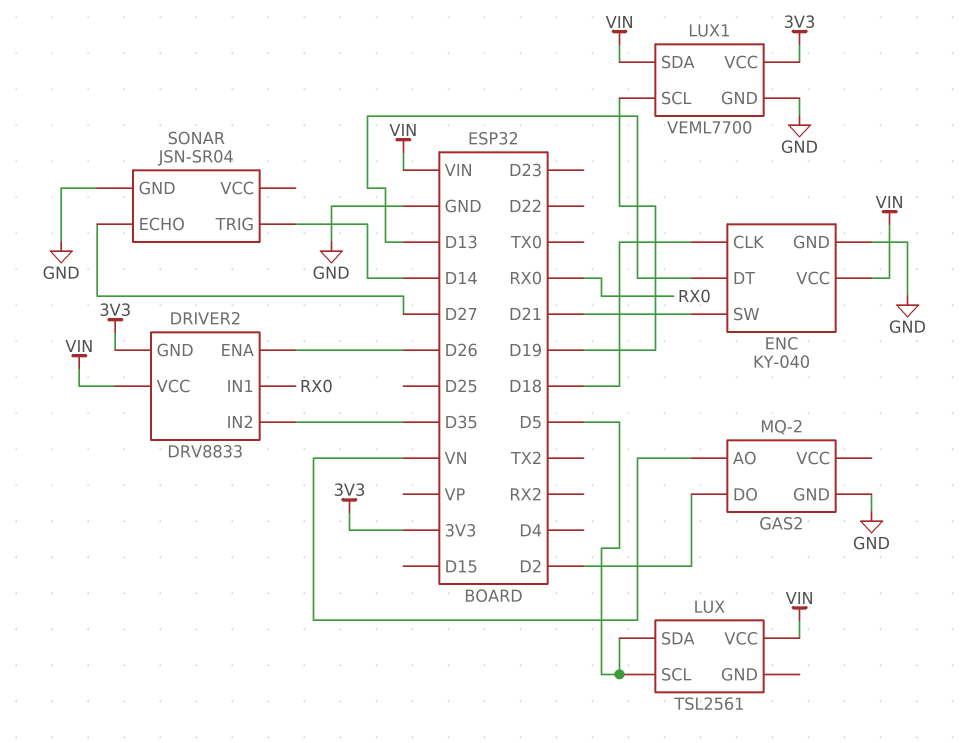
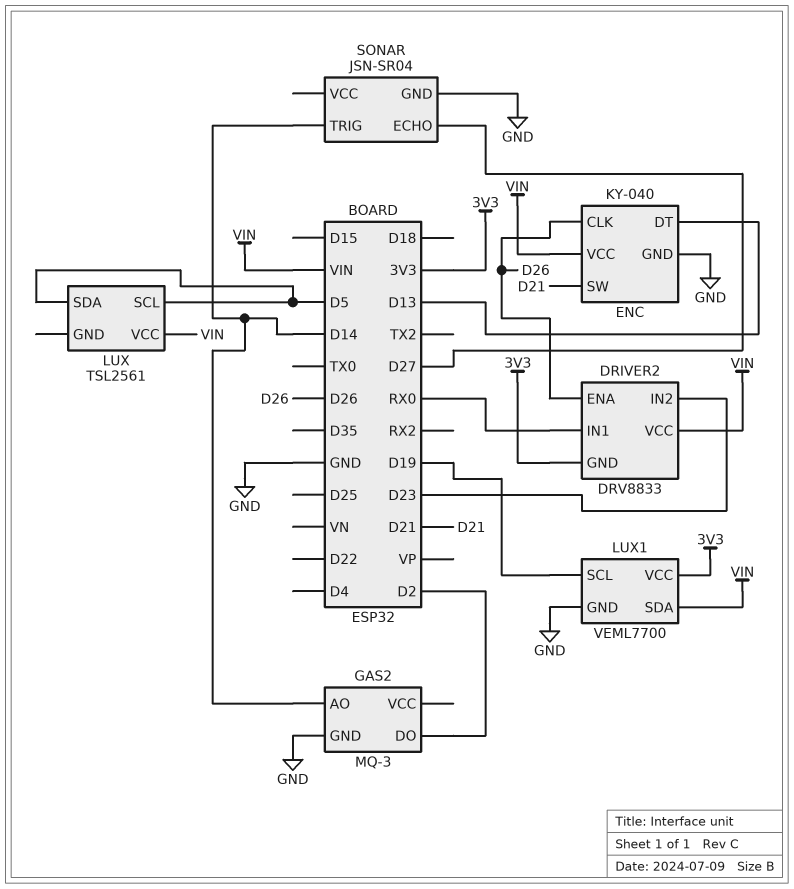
DRIVER2 pin IN2: D35 -> D23
ENC pin CLK: D18 -> D26
GAS2: MQ-2 -> MQ-3
GAS2 pin AO: VN -> D14

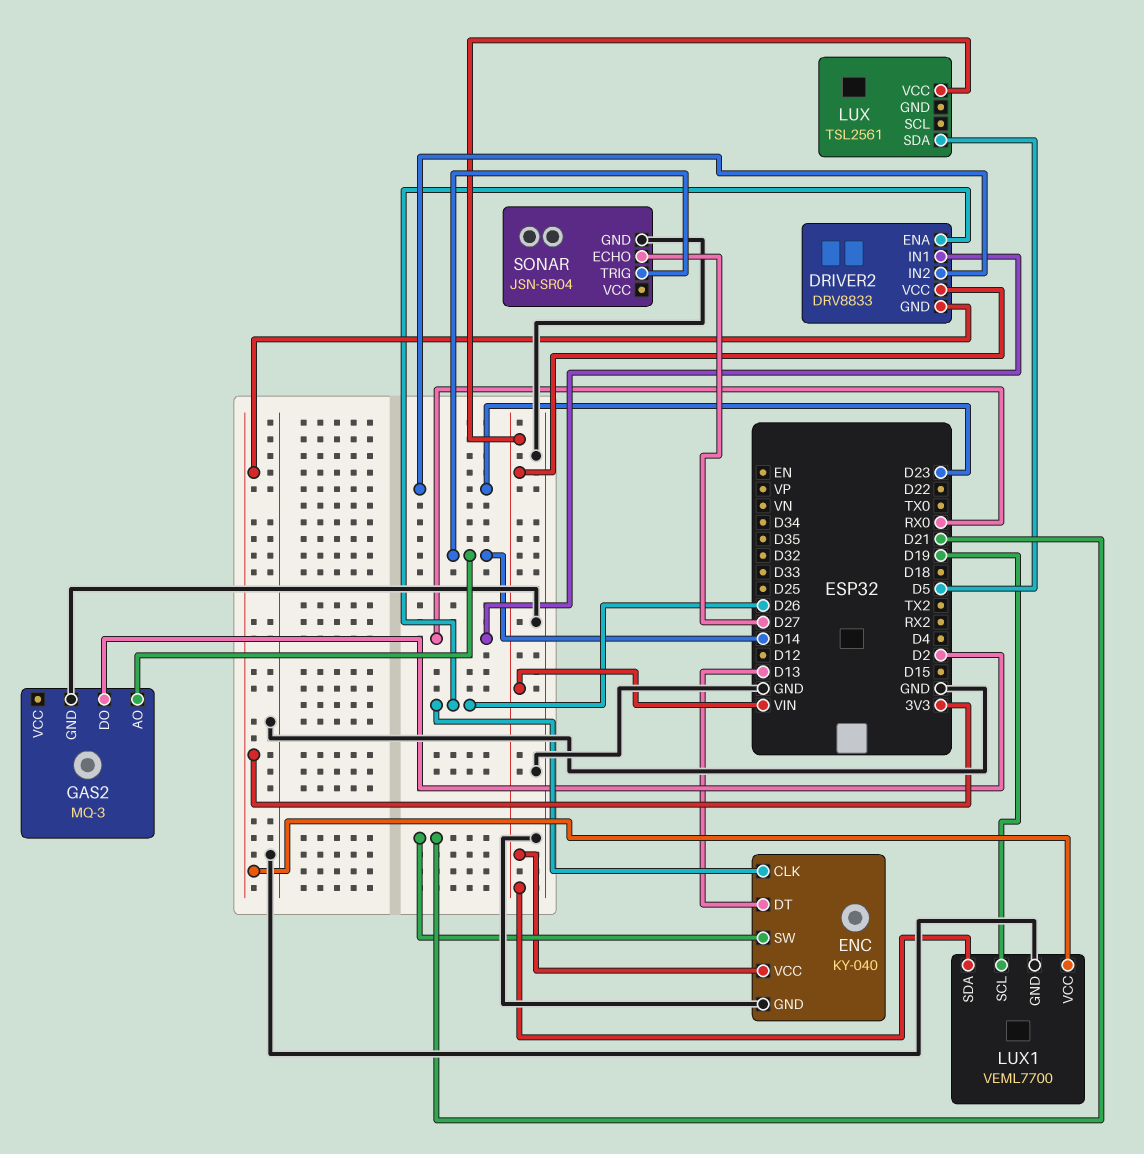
LUX pin SCL: D5 -> none

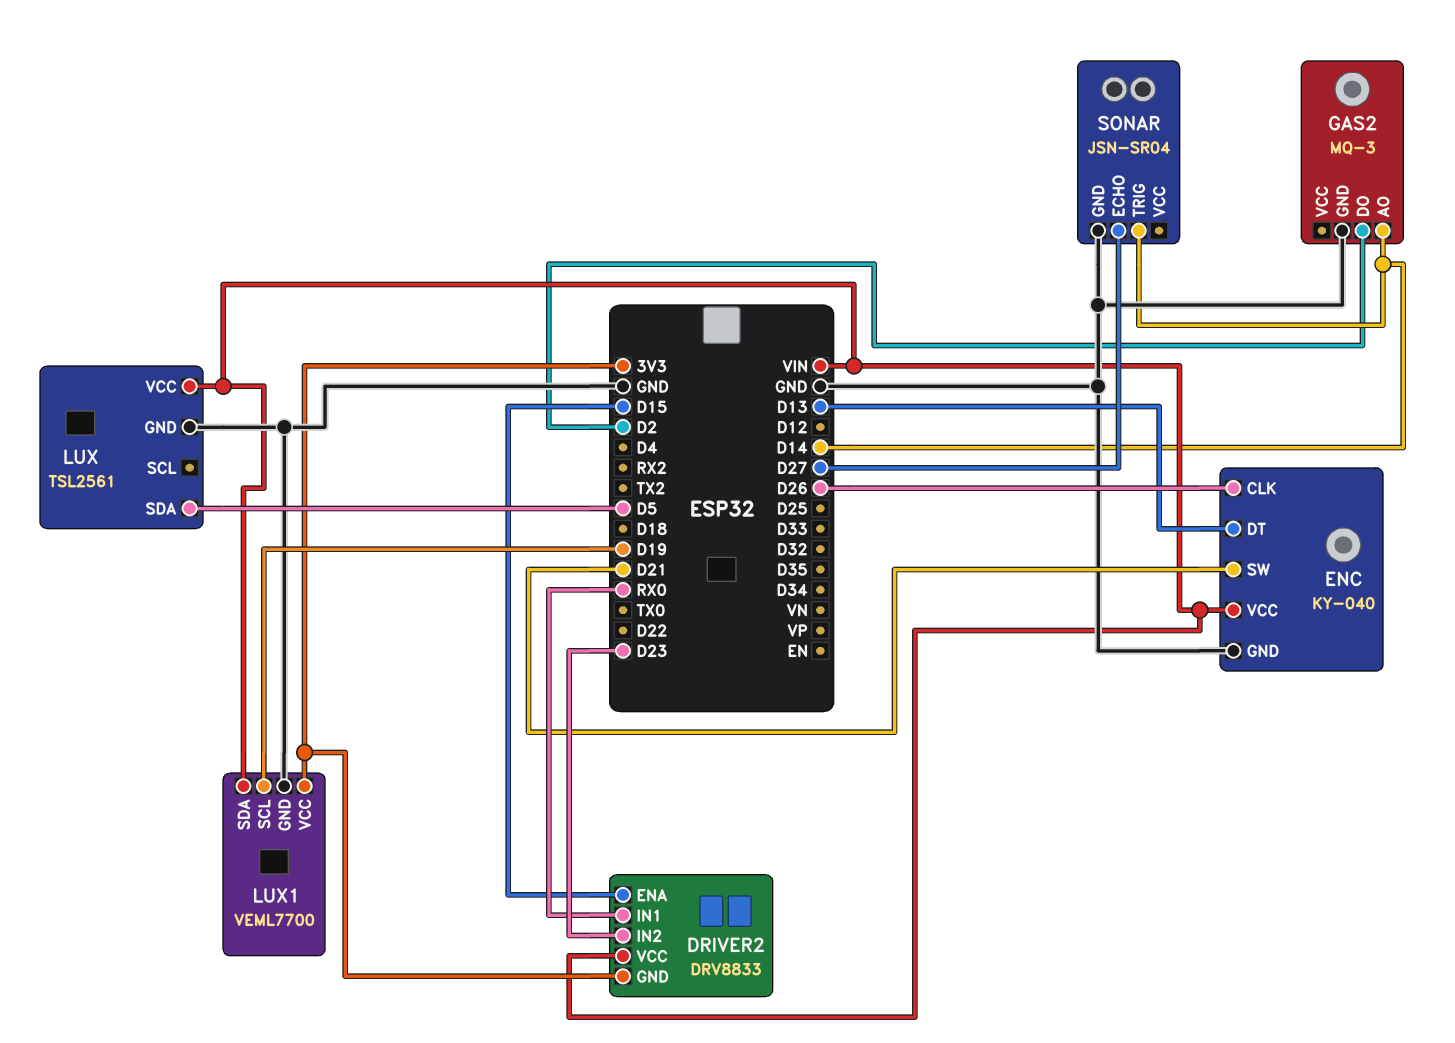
DRIVER2 pin ENA: D26 -> D15
LUX pin GND: none -> GND

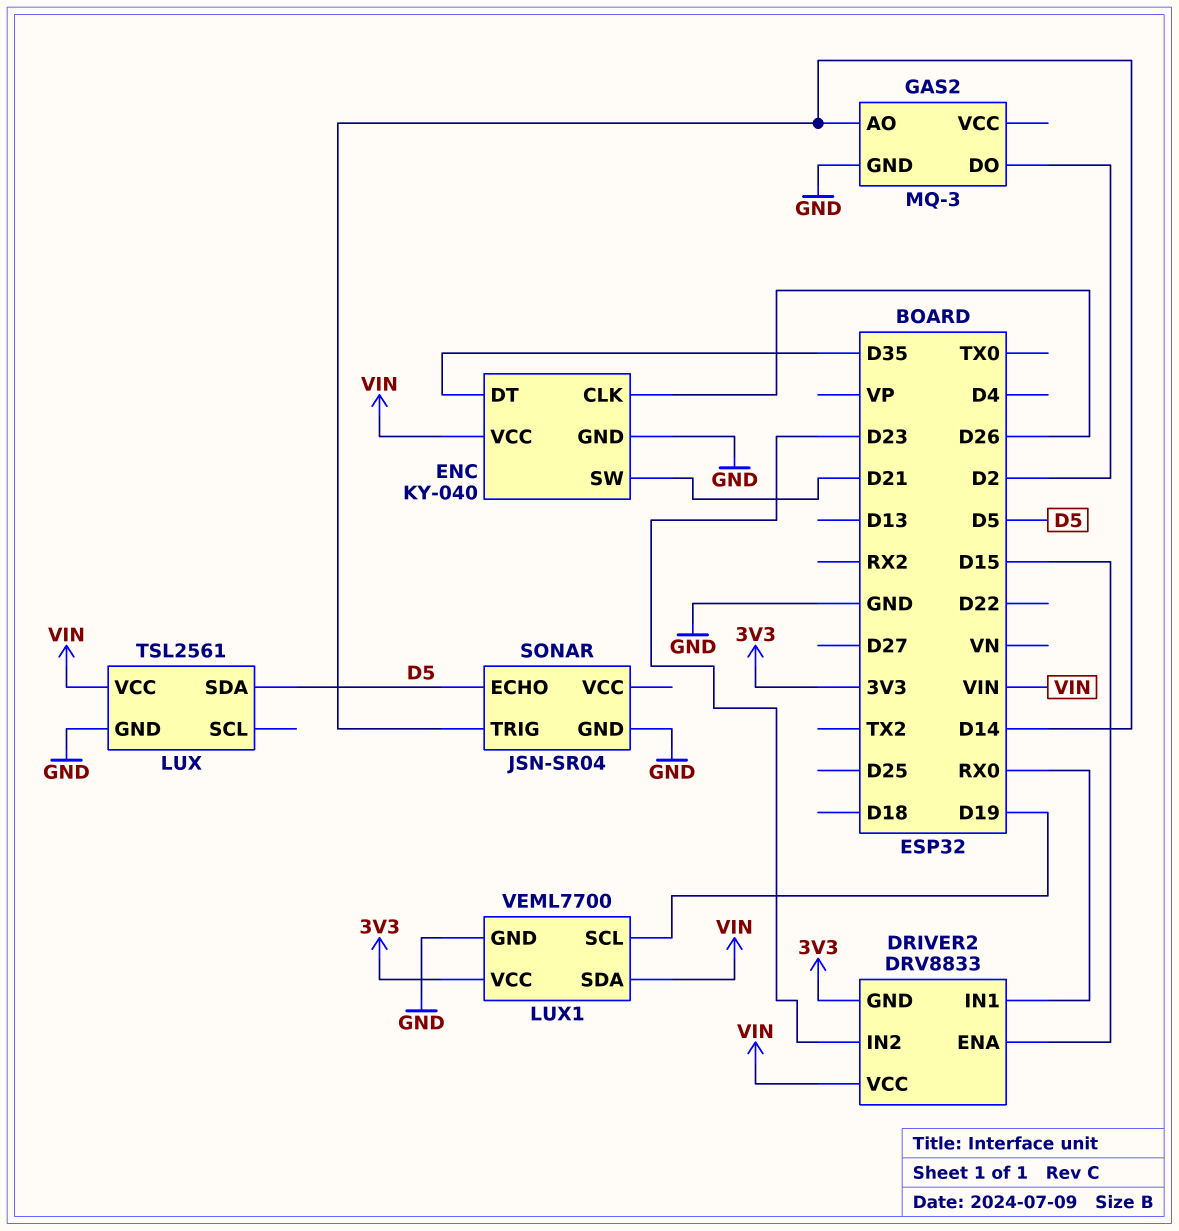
ENC pin DT: D13 -> D35
SONAR pin ECHO: D27 -> D5

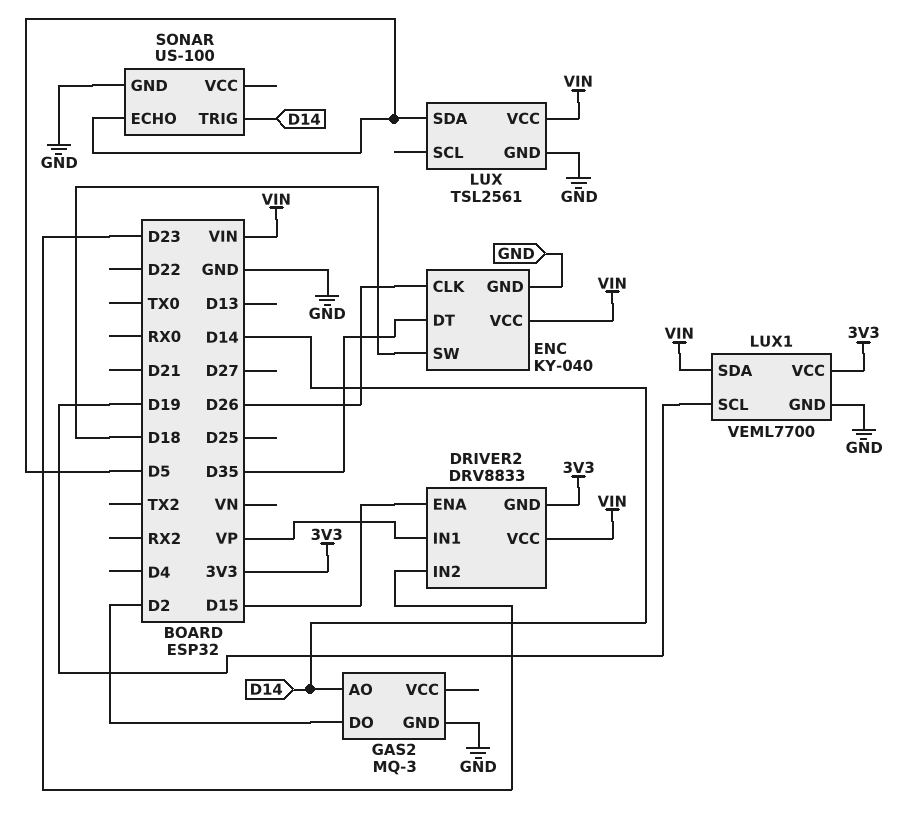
DRIVER2 pin IN1: RX0 -> VP
ENC pin SW: D21 -> D18
SONAR: JSN-SR04 -> US-100

